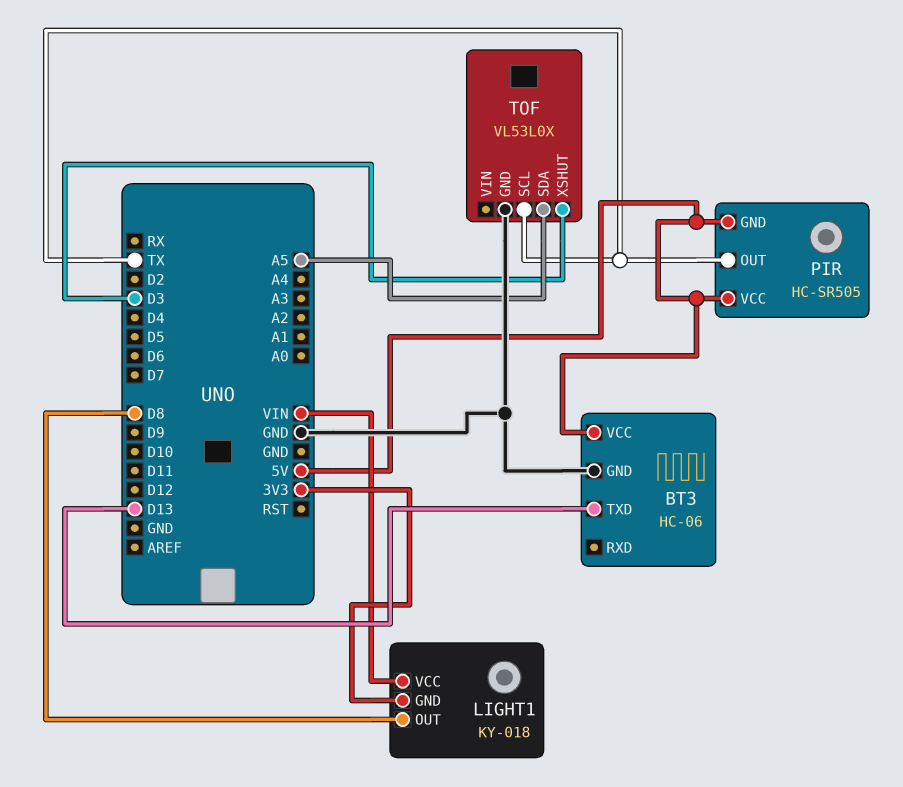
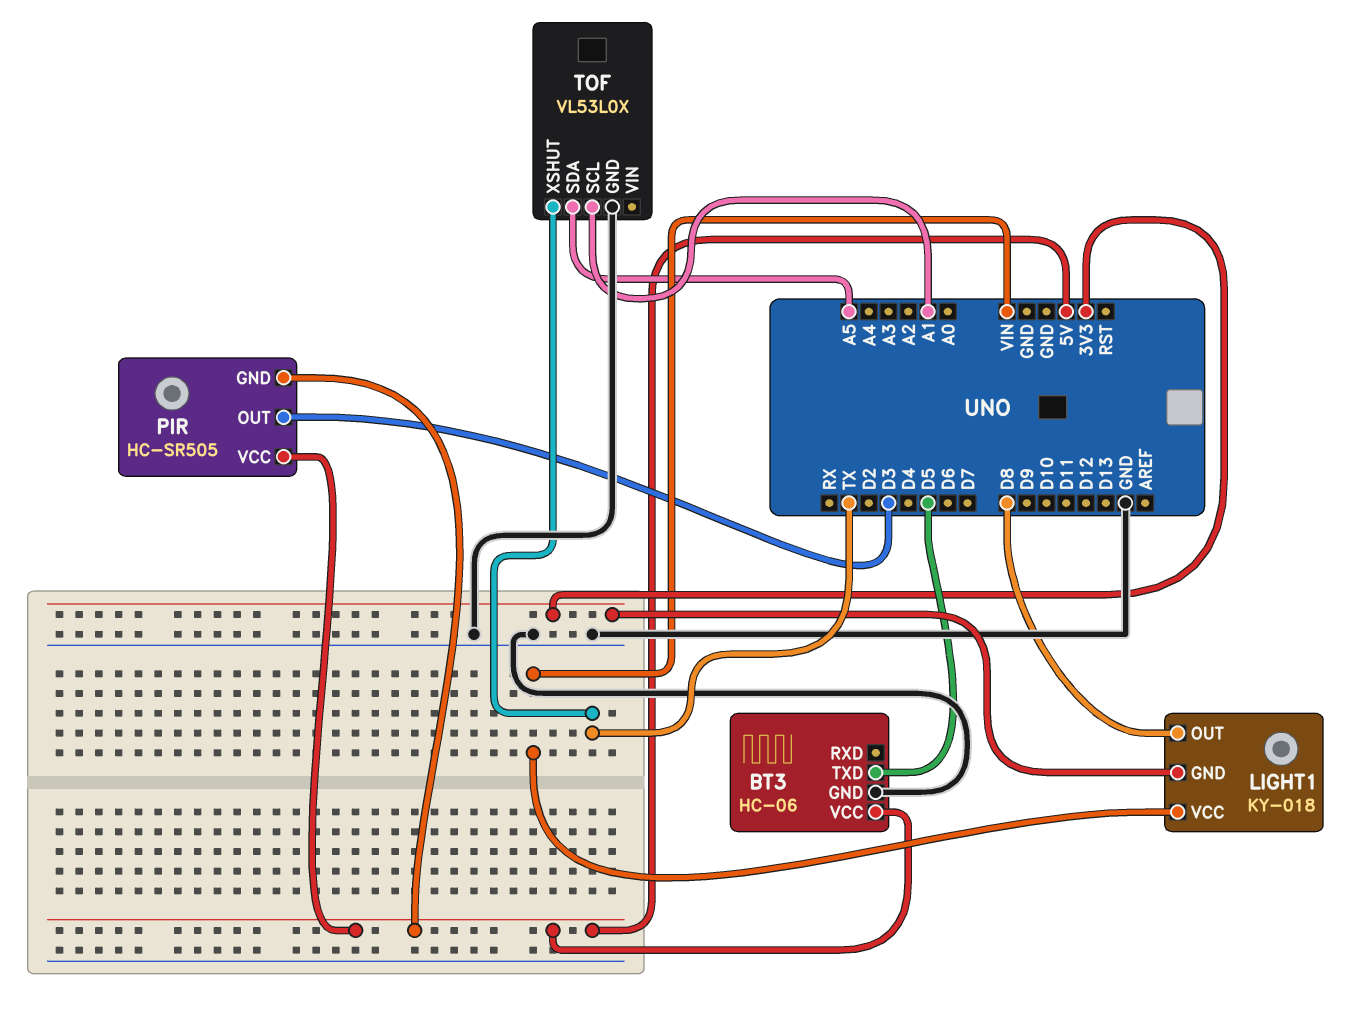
BT3 pin TXD: D13 -> D5
PIR pin OUT: TX -> D3
TOF pin SCL: TX -> A1
TOF pin XSHUT: D3 -> TX

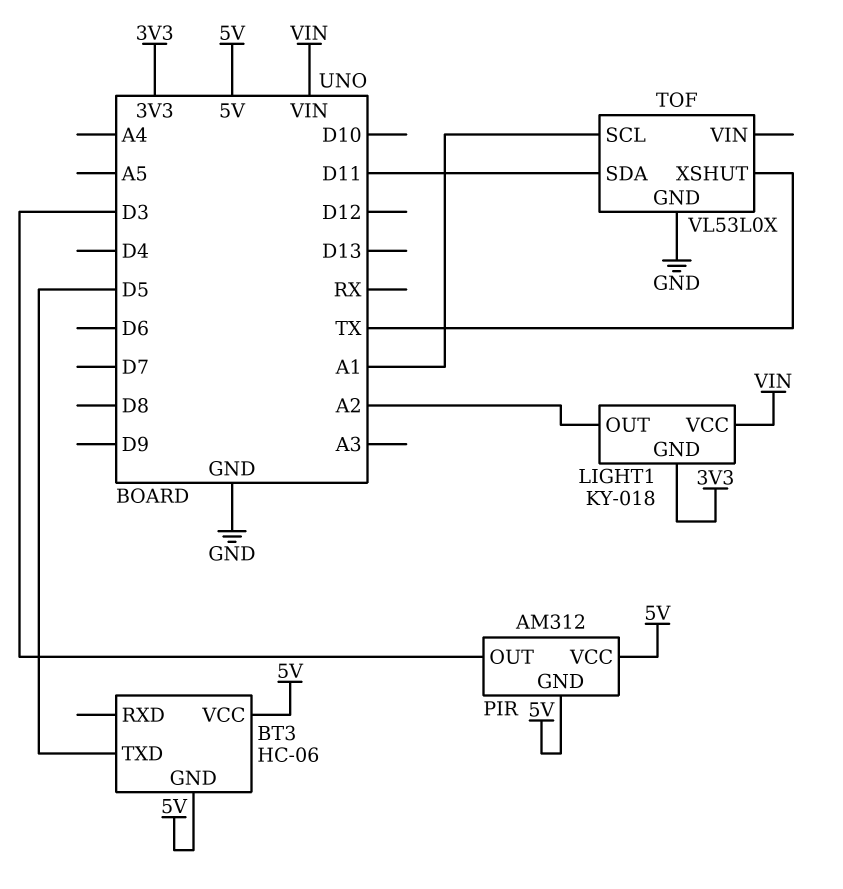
BT3 pin GND: GND -> 5V
LIGHT1 pin OUT: D8 -> A2
PIR: HC-SR505 -> AM312
TOF pin SDA: A5 -> D11

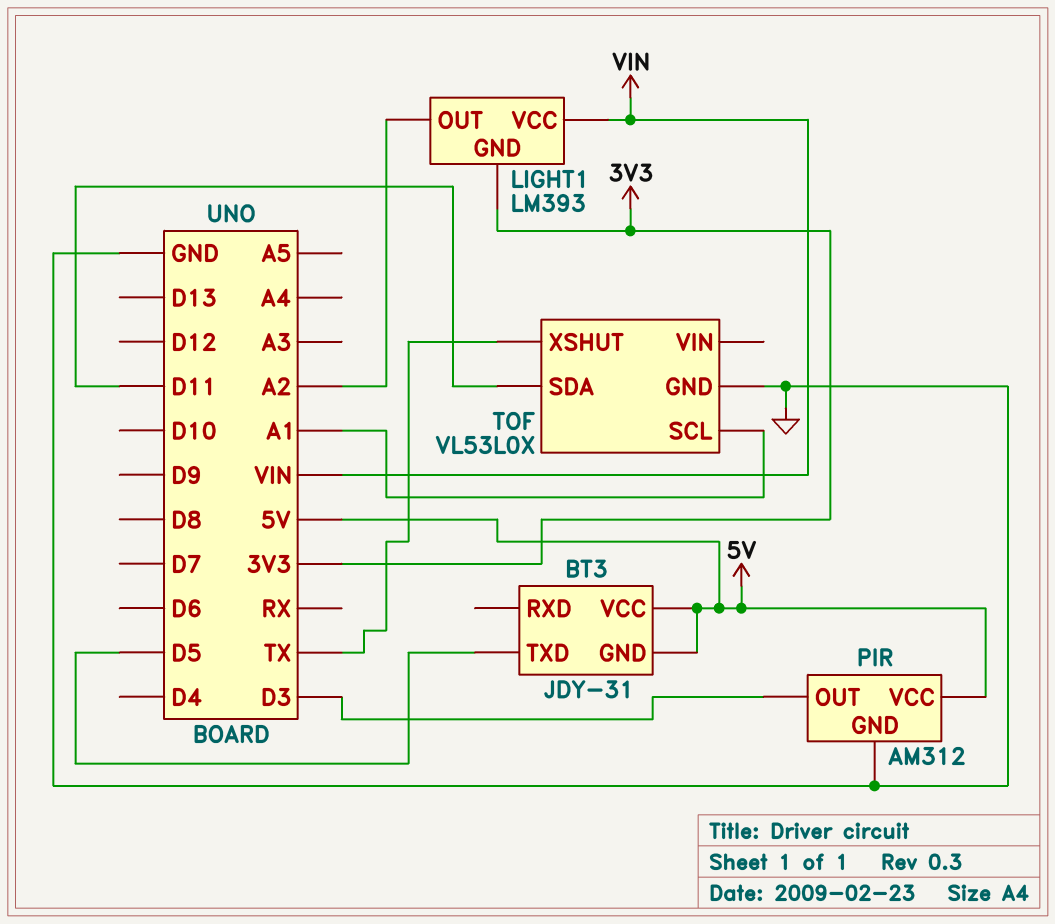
BT3: HC-06 -> JDY-31
LIGHT1: KY-018 -> LM393
PIR pin GND: 5V -> GND

